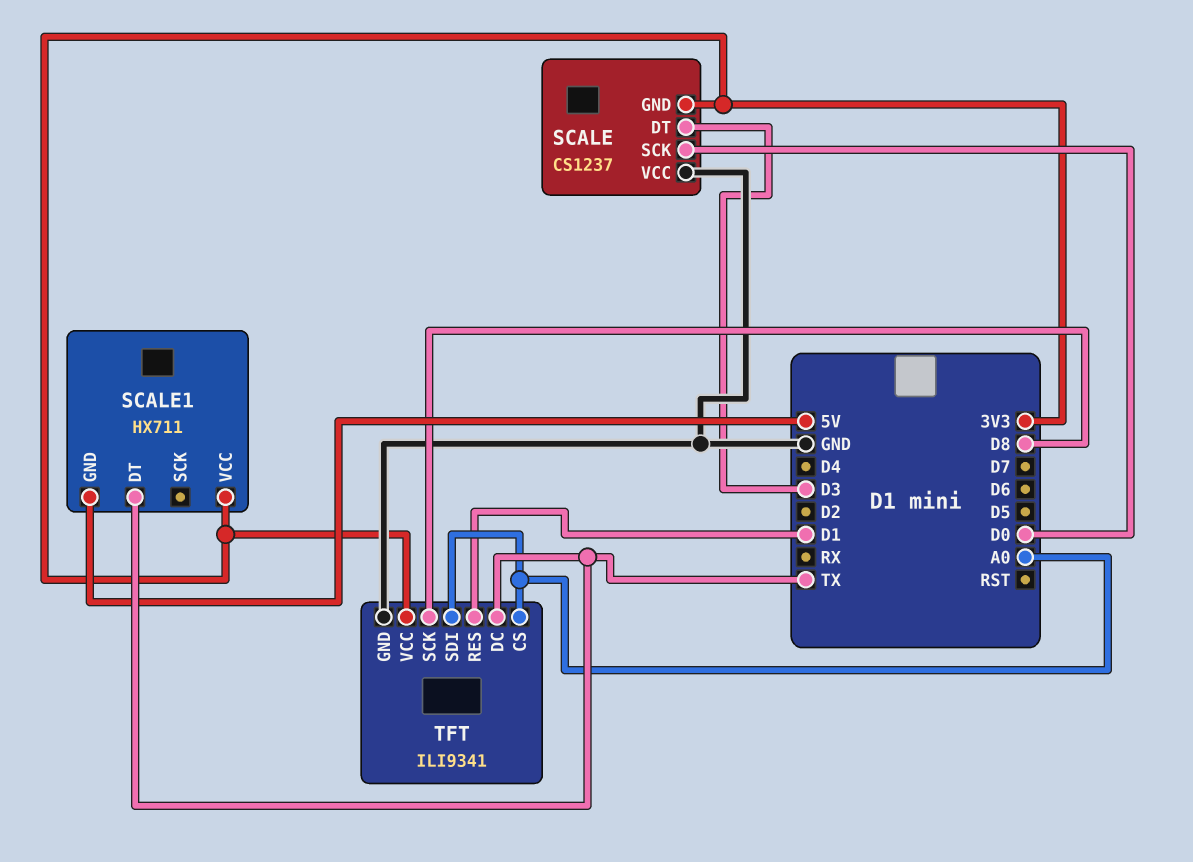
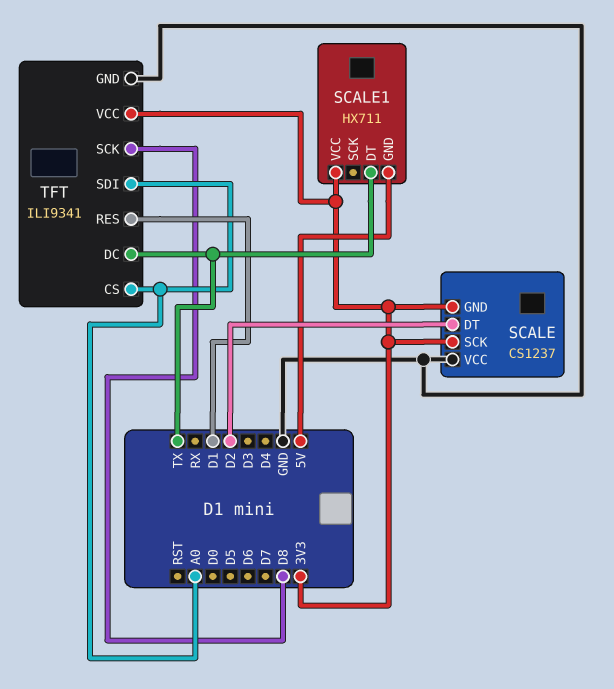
SCALE pin DT: D3 -> D2
SCALE pin SCK: D0 -> 3V3

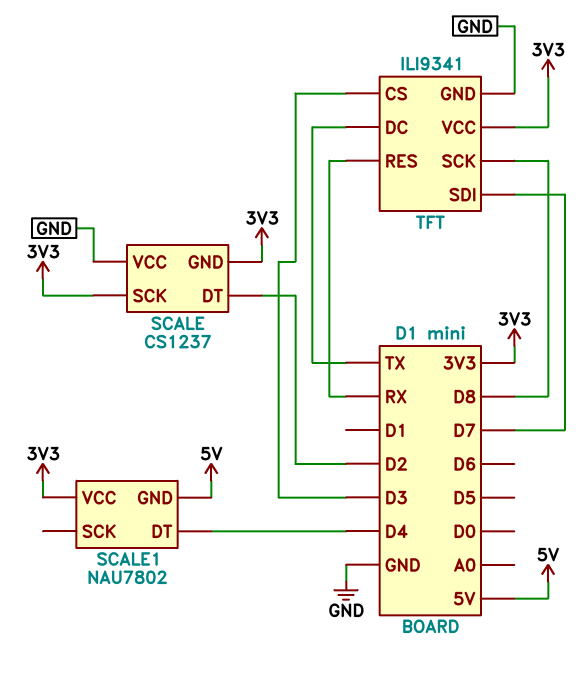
SCALE1: HX711 -> NAU7802
SCALE1 pin DT: TX -> D4
TFT pin CS: A0 -> D3
TFT pin RES: D1 -> RX
TFT pin SDI: A0 -> D7

